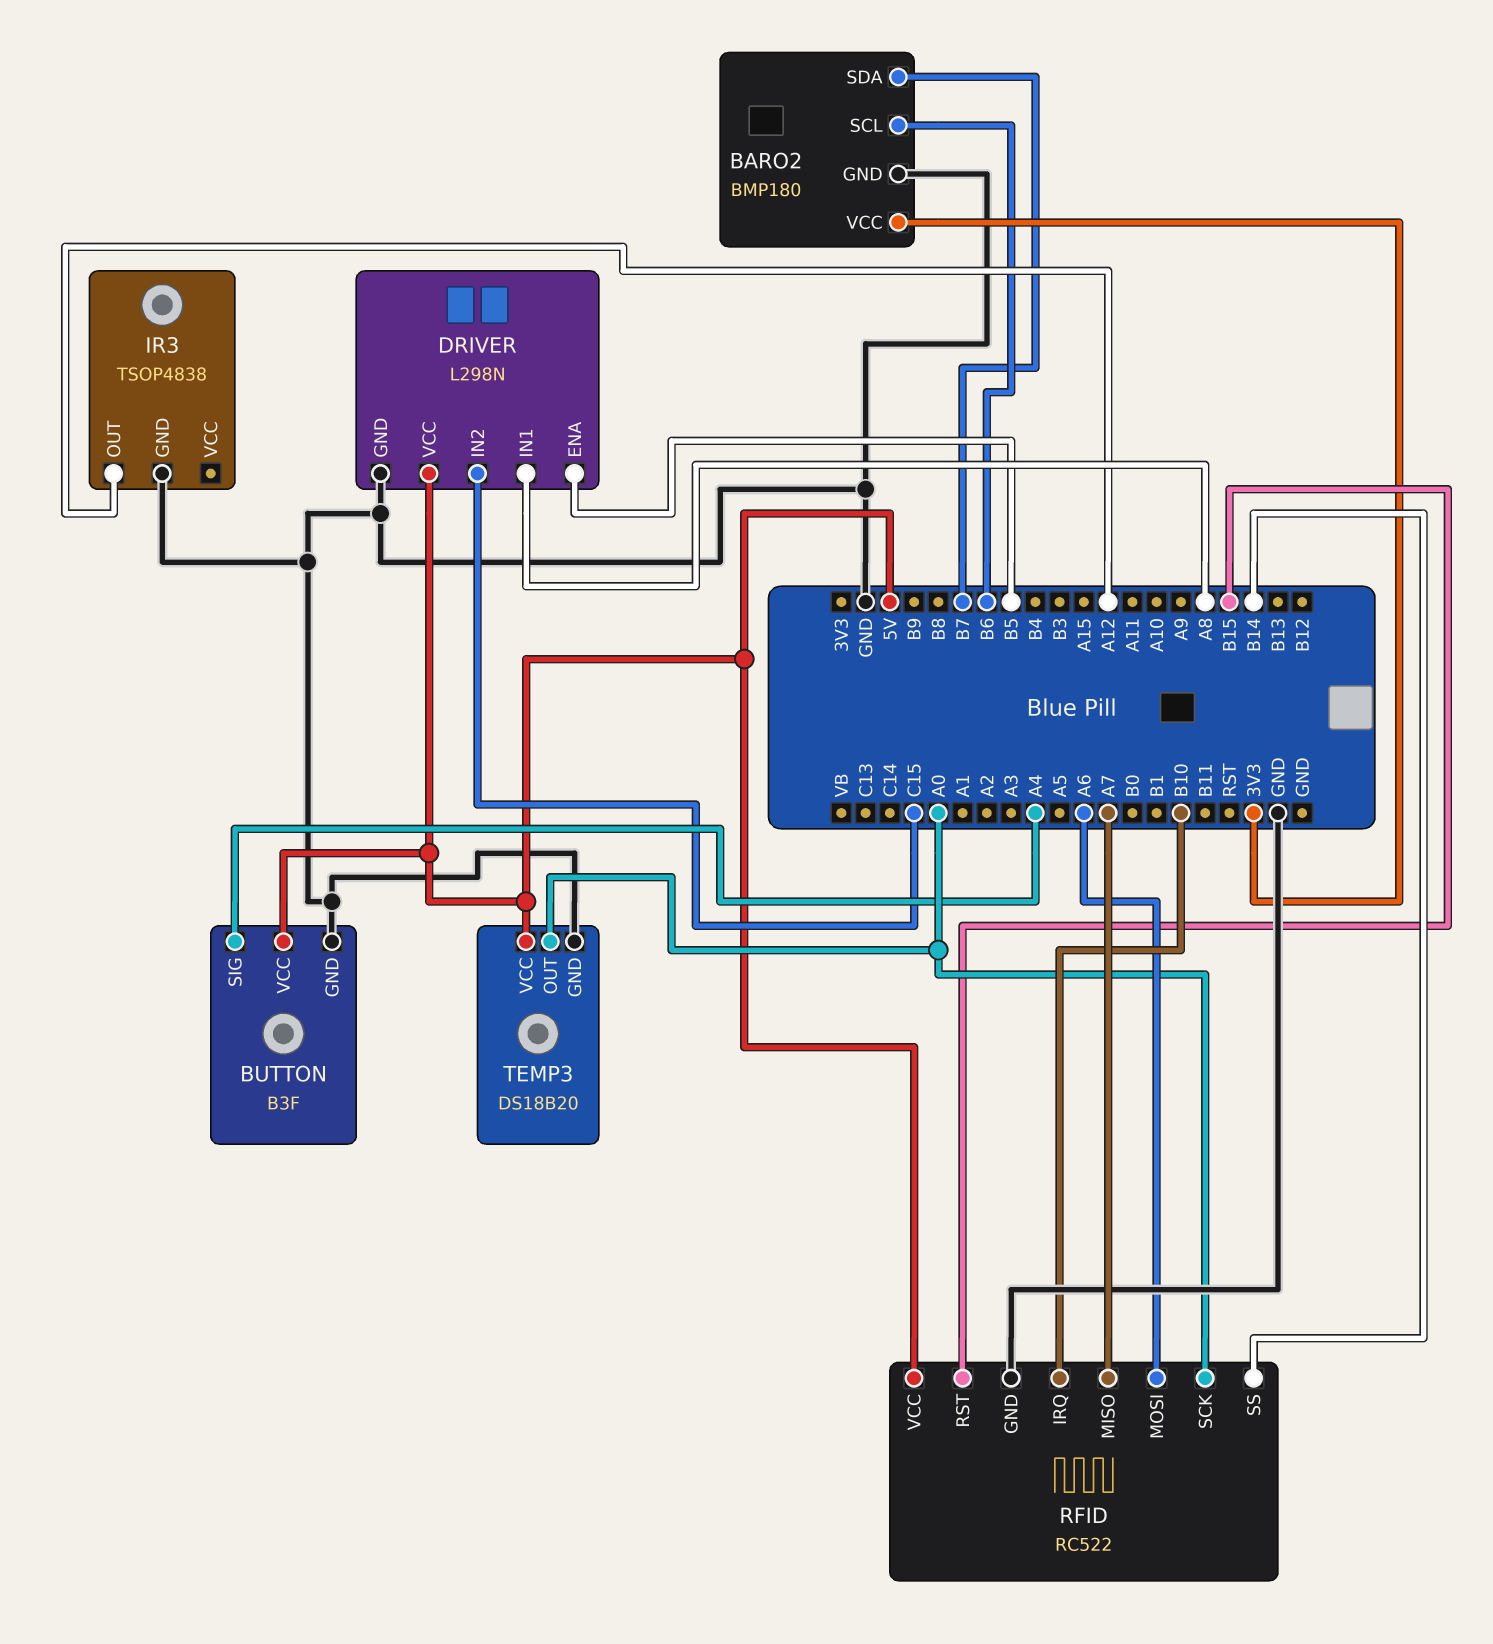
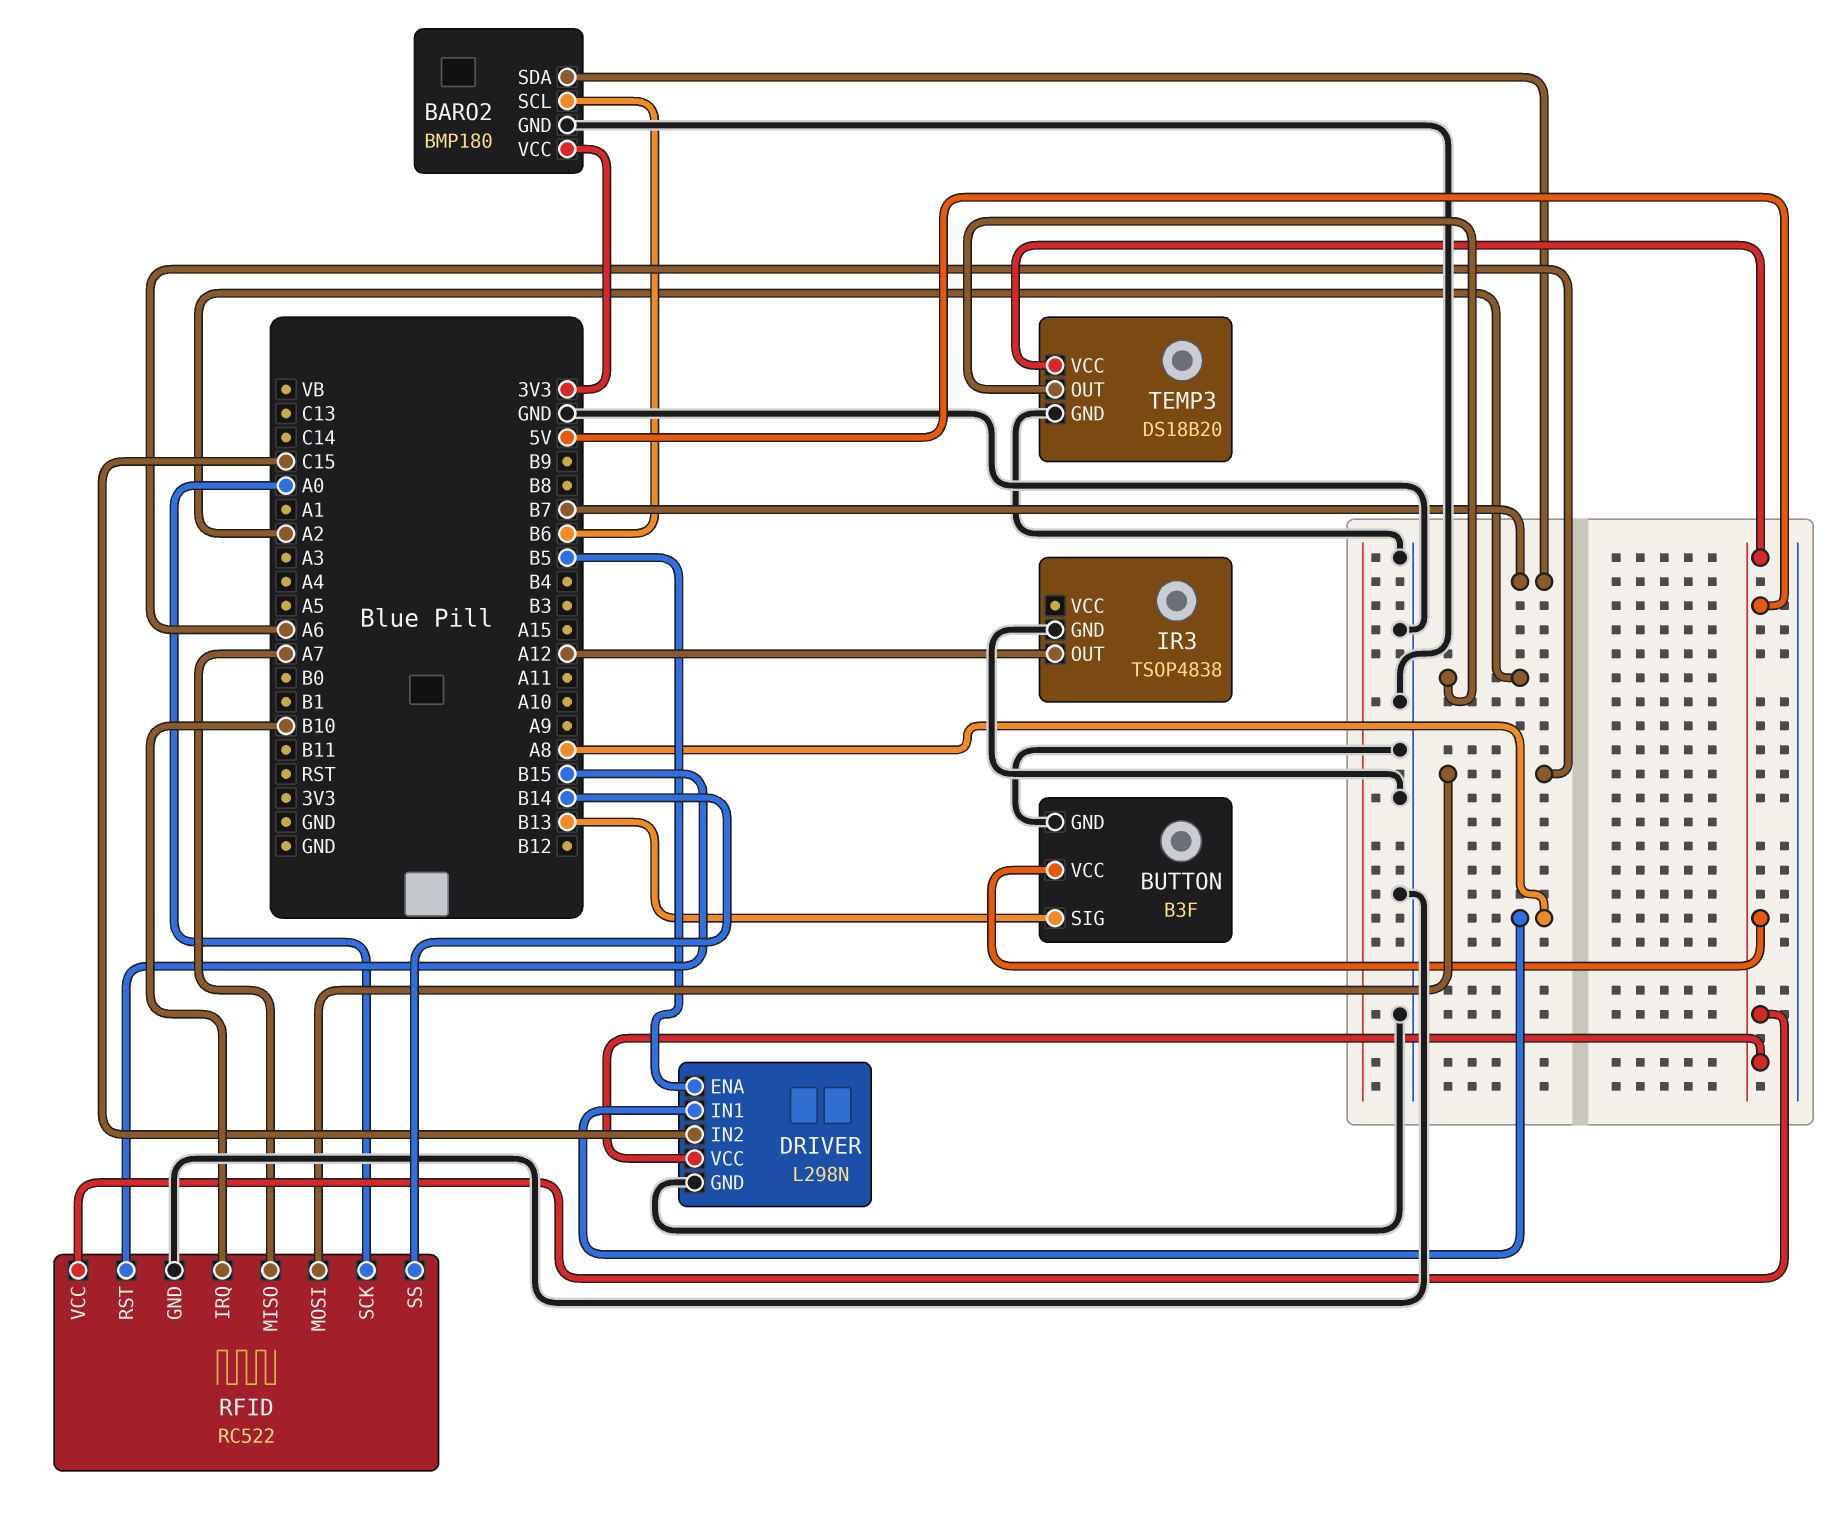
BUTTON pin SIG: A4 -> B13
TEMP3 pin OUT: A0 -> A2

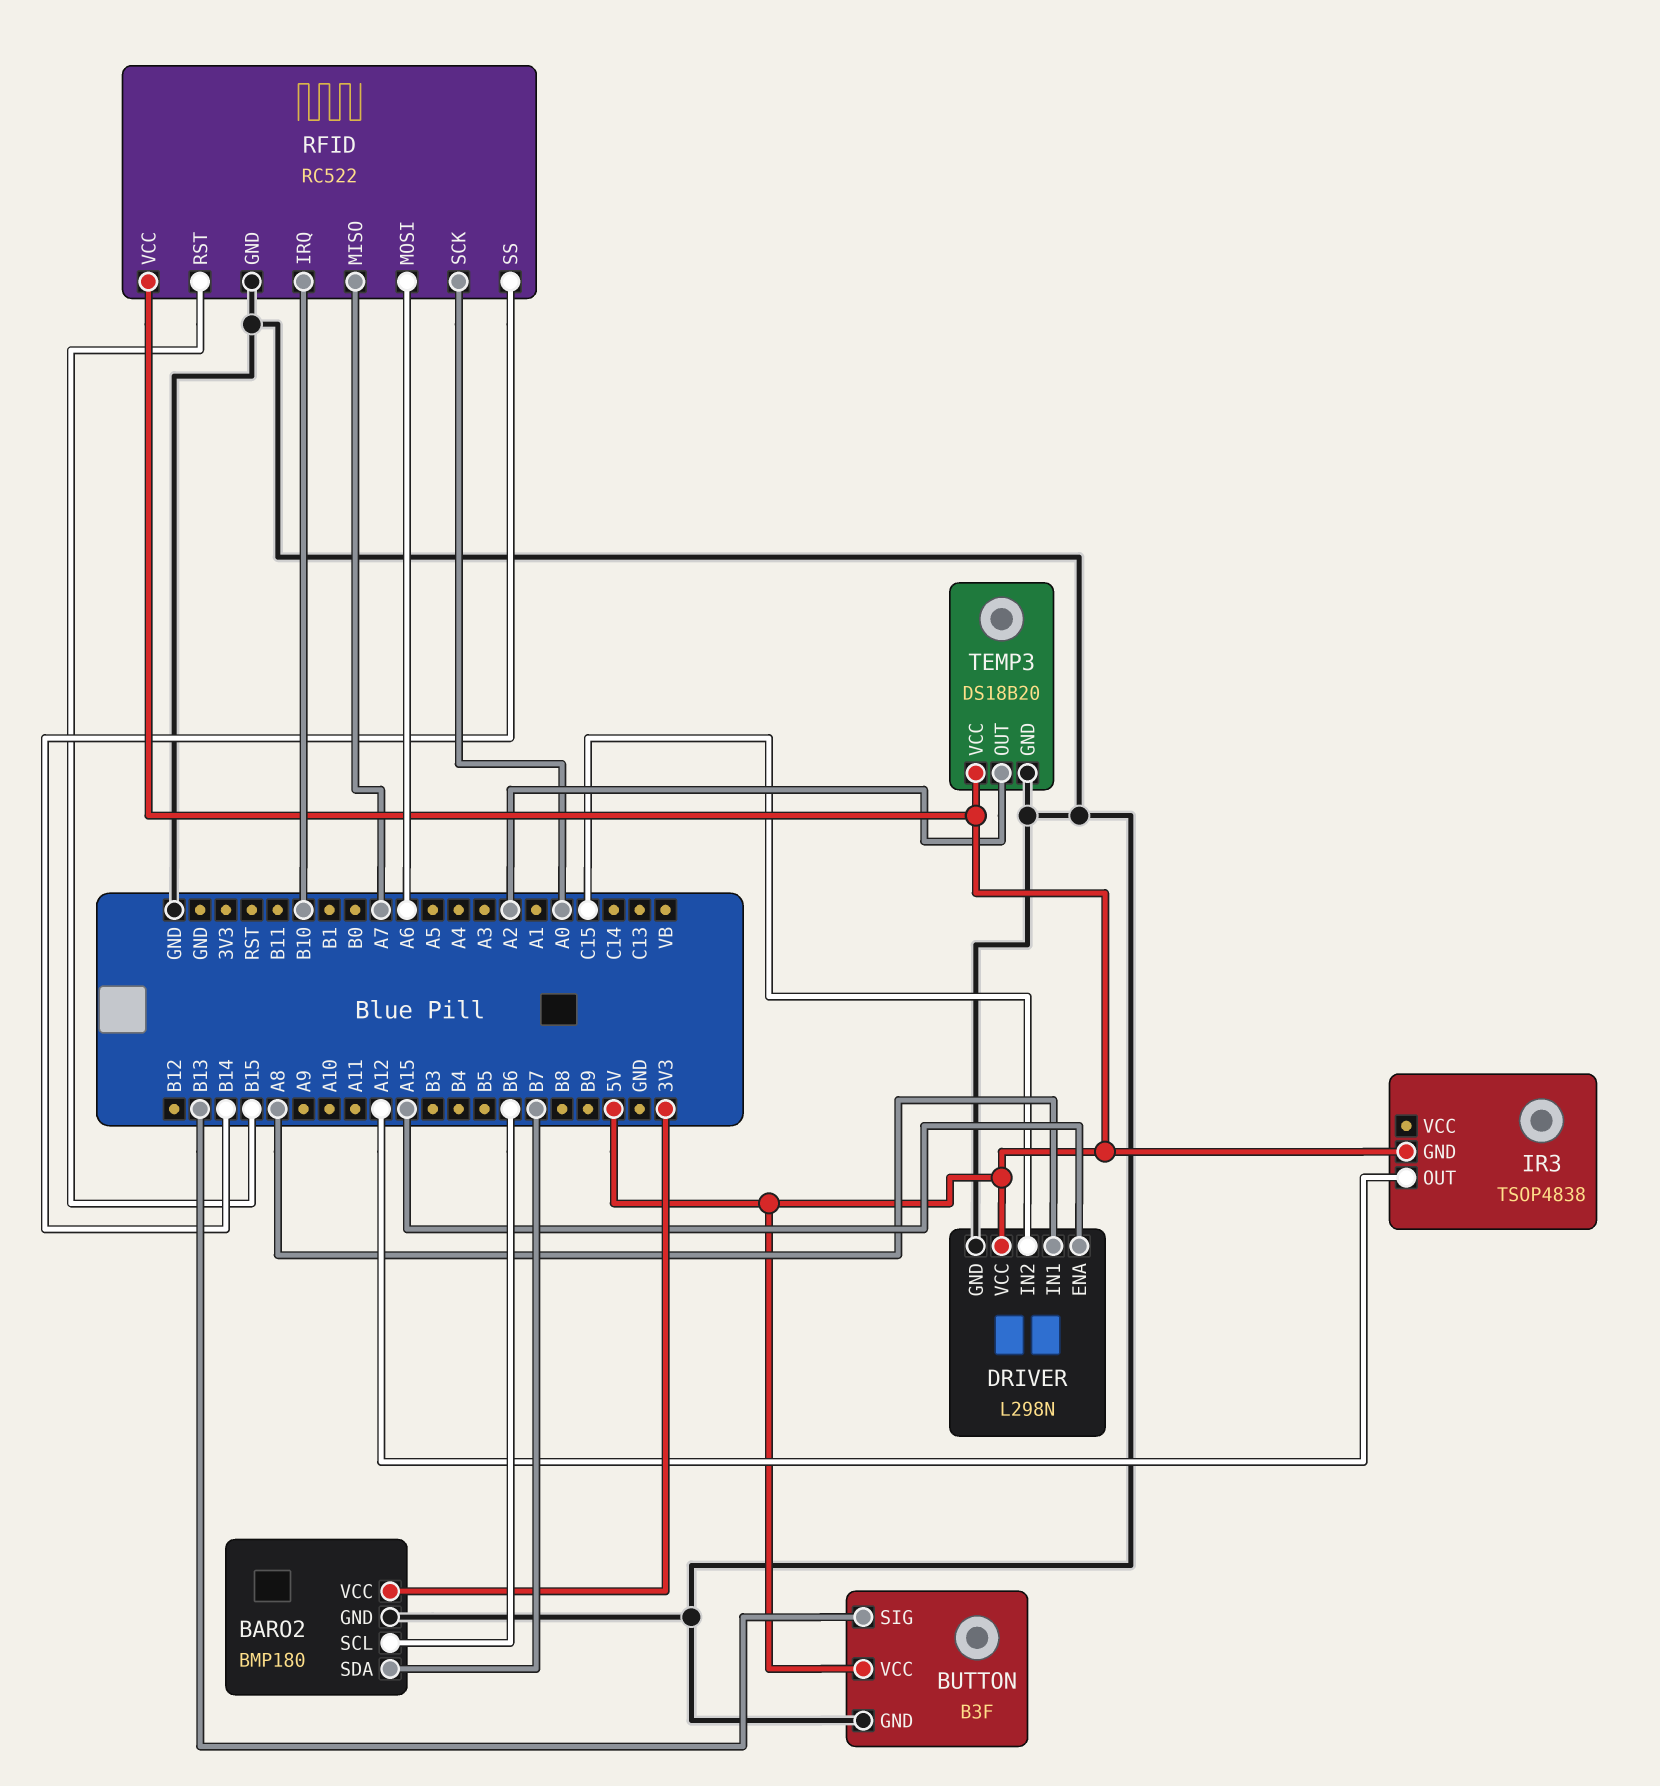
DRIVER pin ENA: B5 -> A15
IR3 pin GND: GND -> 5V

